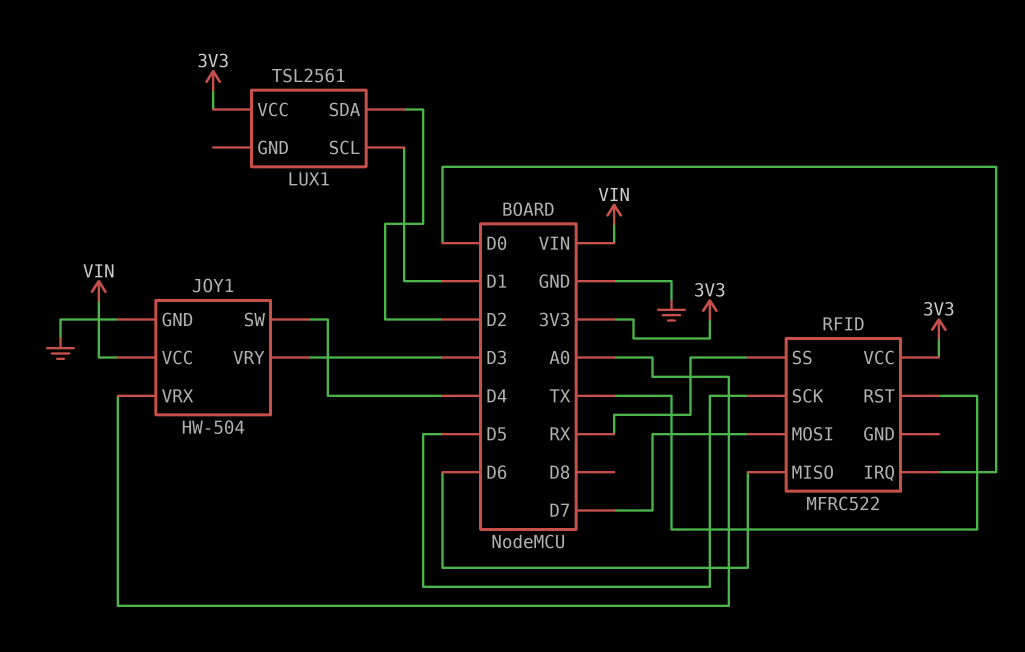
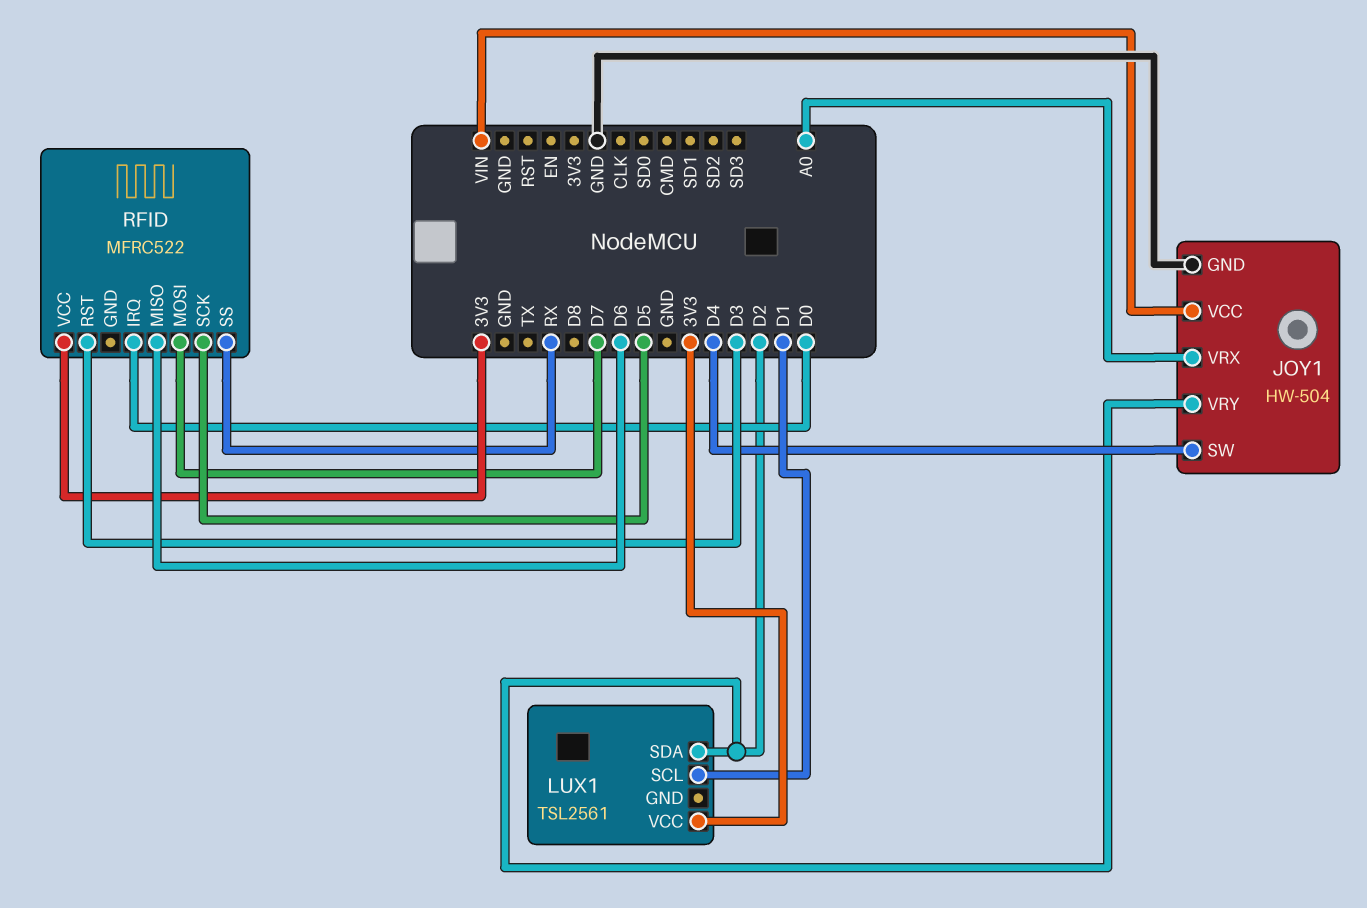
JOY1 pin VRY: D3 -> D2
RFID pin RST: TX -> D3

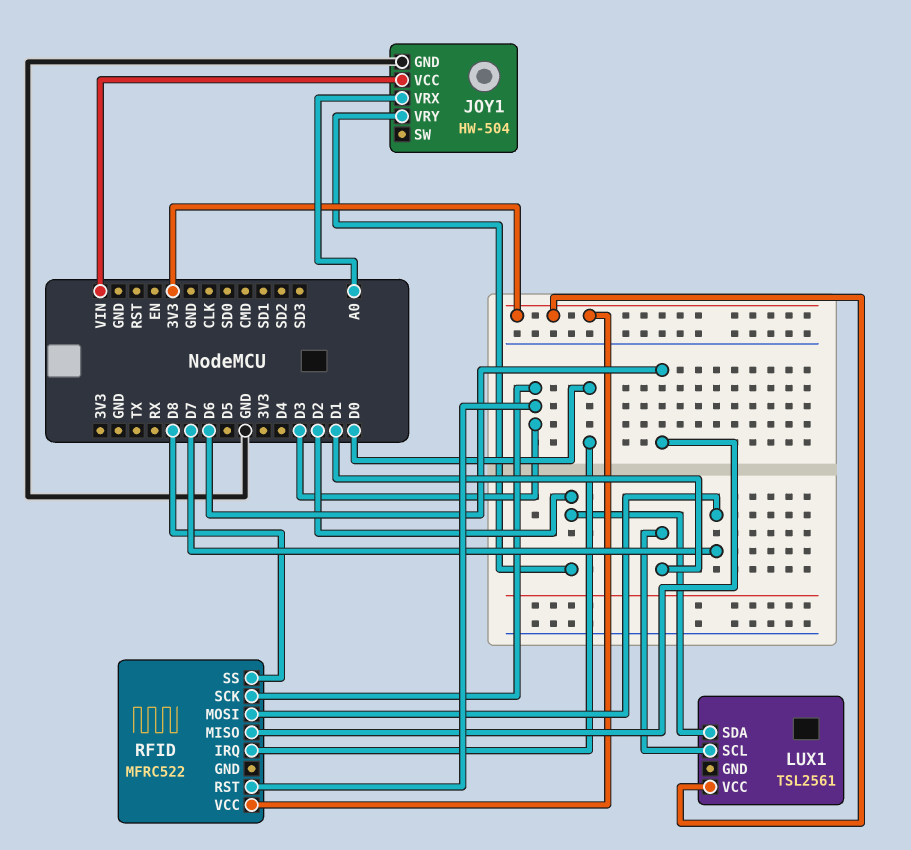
JOY1 pin SW: D4 -> none
RFID pin SCK: D5 -> D3
RFID pin SS: RX -> D8

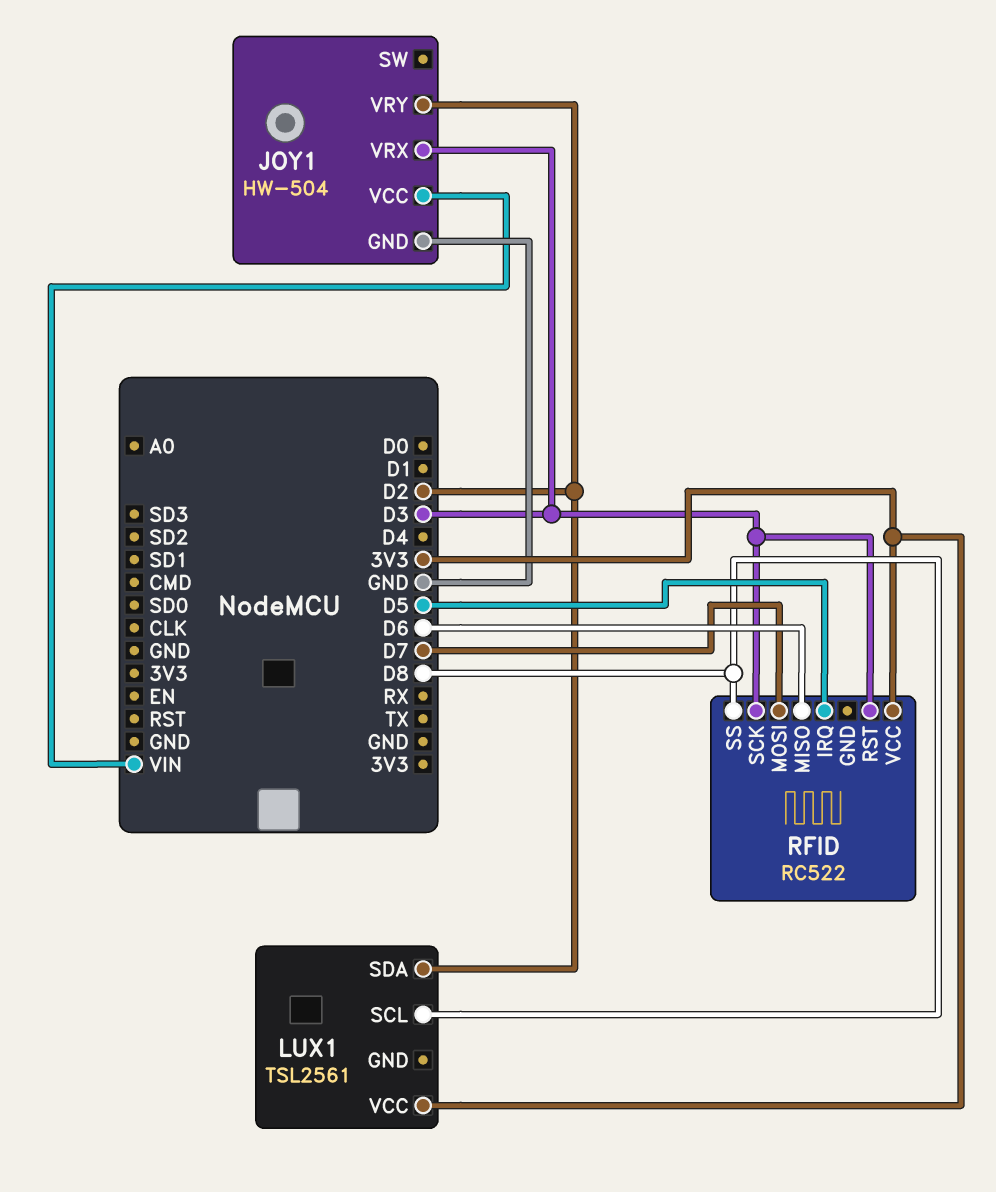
JOY1 pin VRX: A0 -> D3
LUX1 pin SCL: D1 -> D8
RFID: MFRC522 -> RC522
RFID pin IRQ: D0 -> D5

